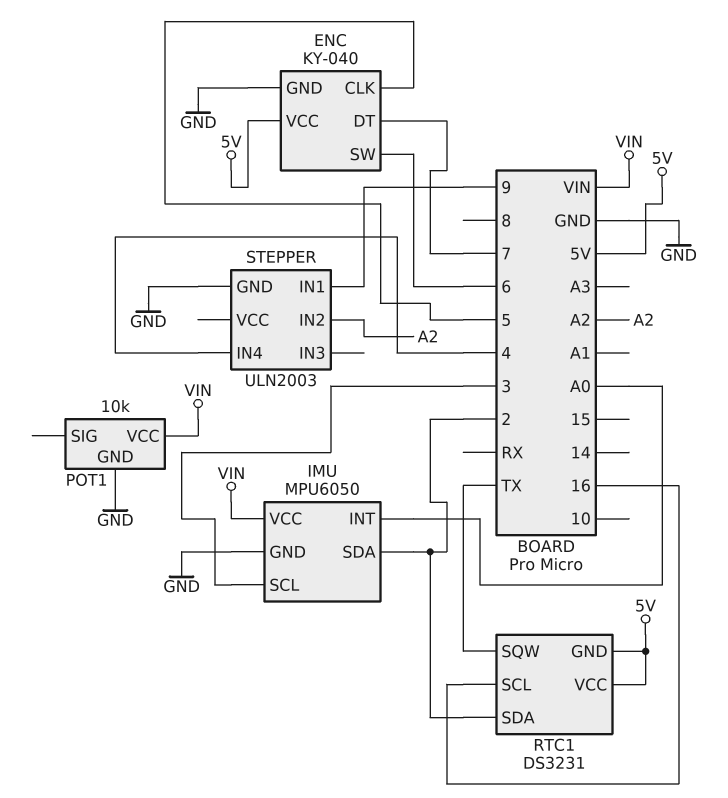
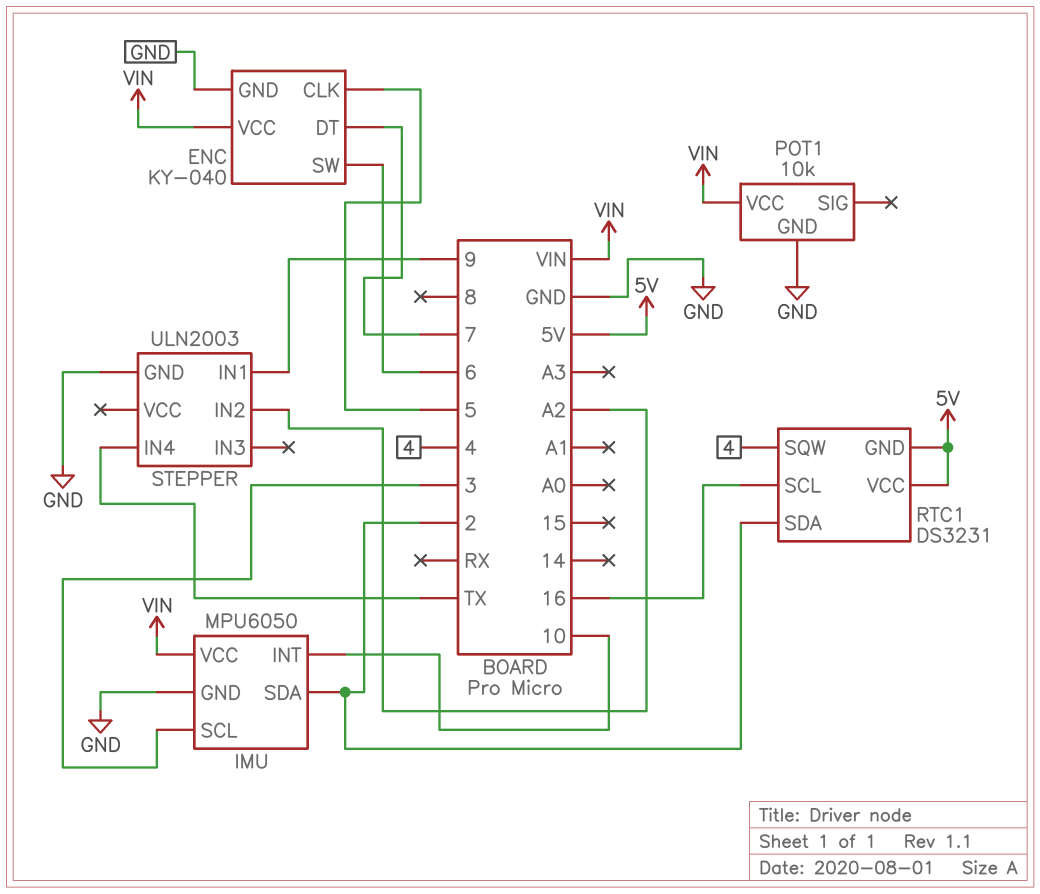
ENC pin VCC: 5V -> VIN
IMU pin INT: A0 -> 10
RTC1 pin SQW: TX -> 4
STEPPER pin IN4: 4 -> TX

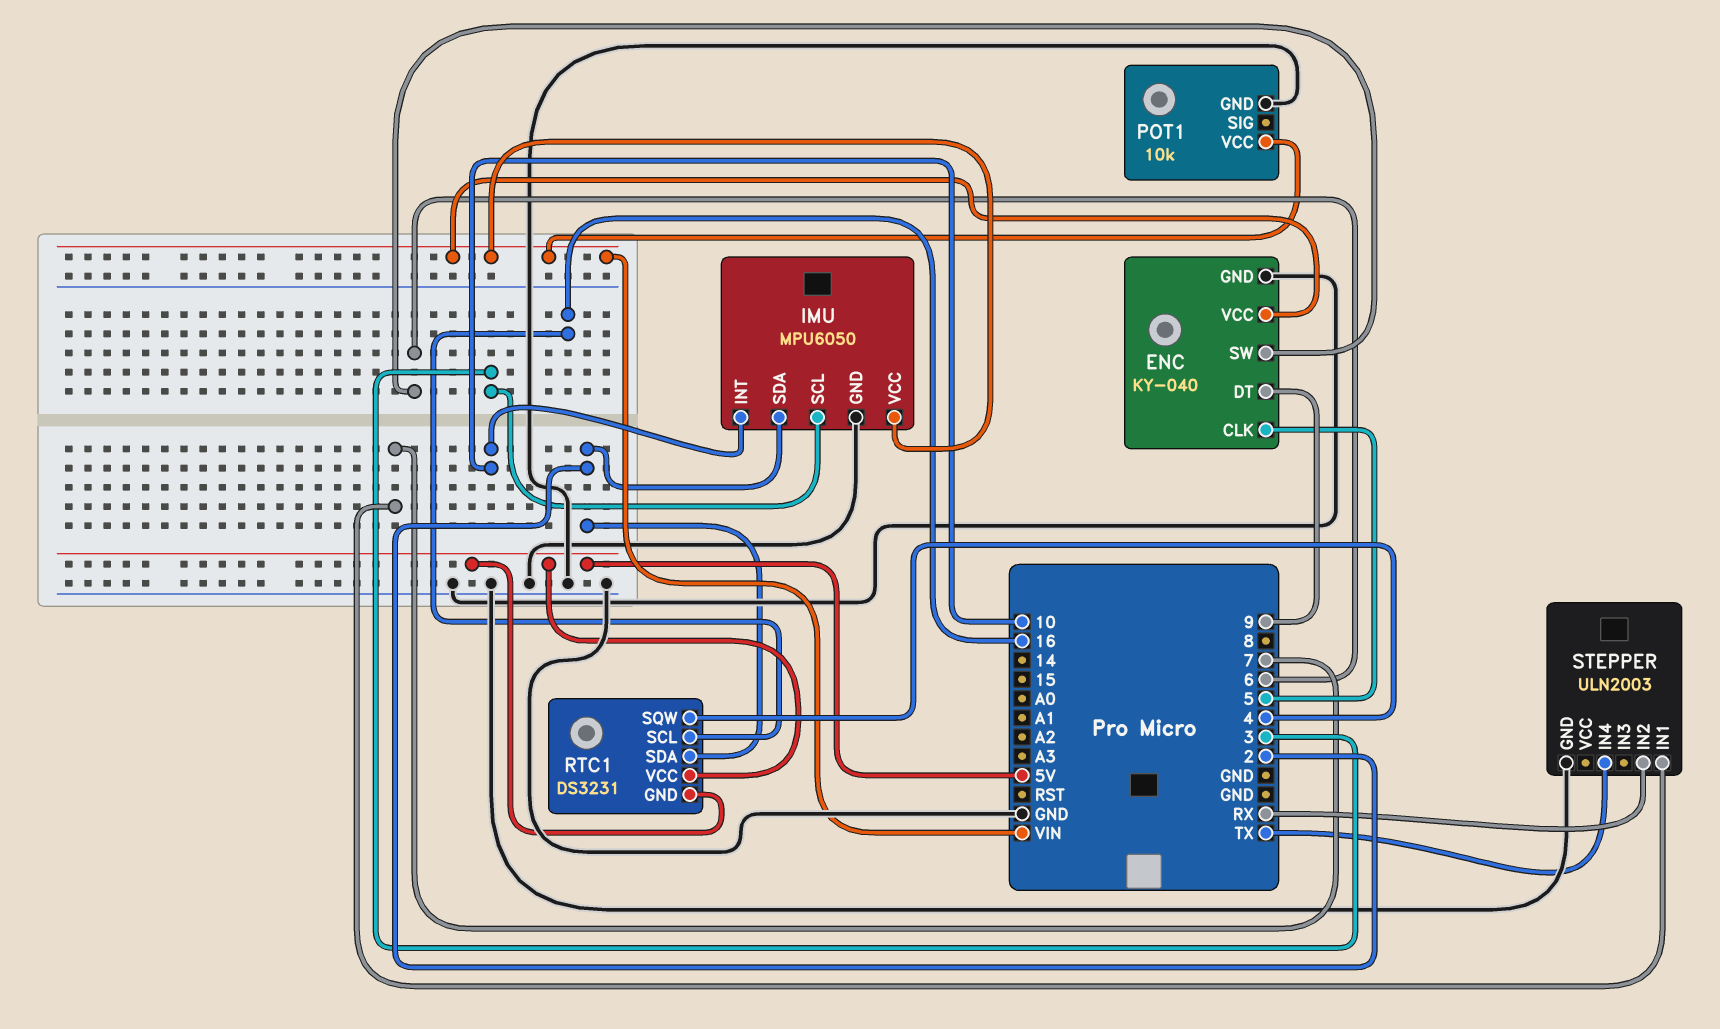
ENC pin DT: 7 -> 9
STEPPER pin IN1: 9 -> 7
STEPPER pin IN2: A2 -> RX

